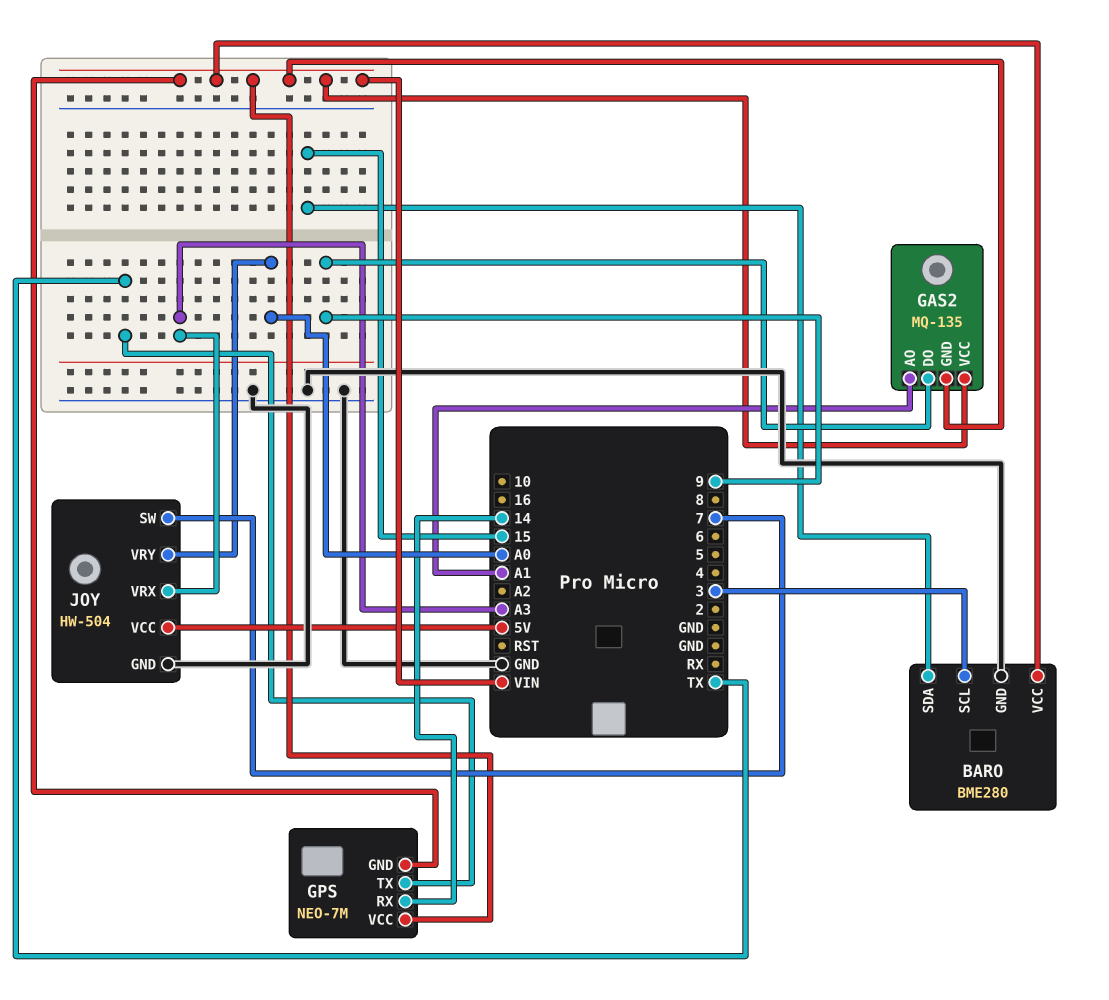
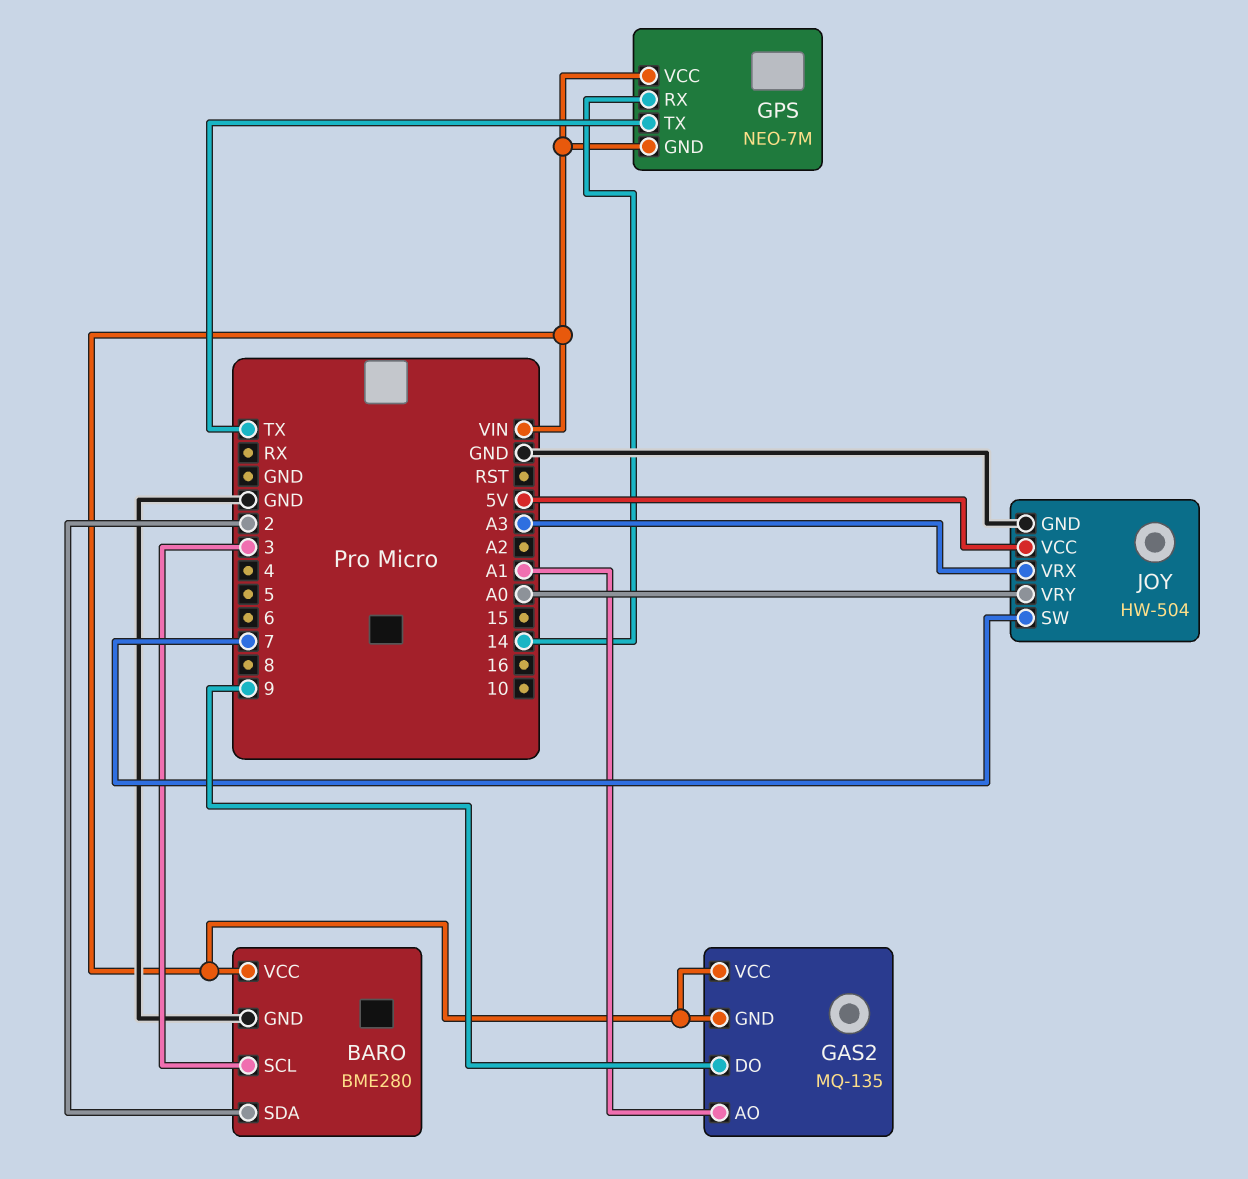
BARO pin SDA: 15 -> 2

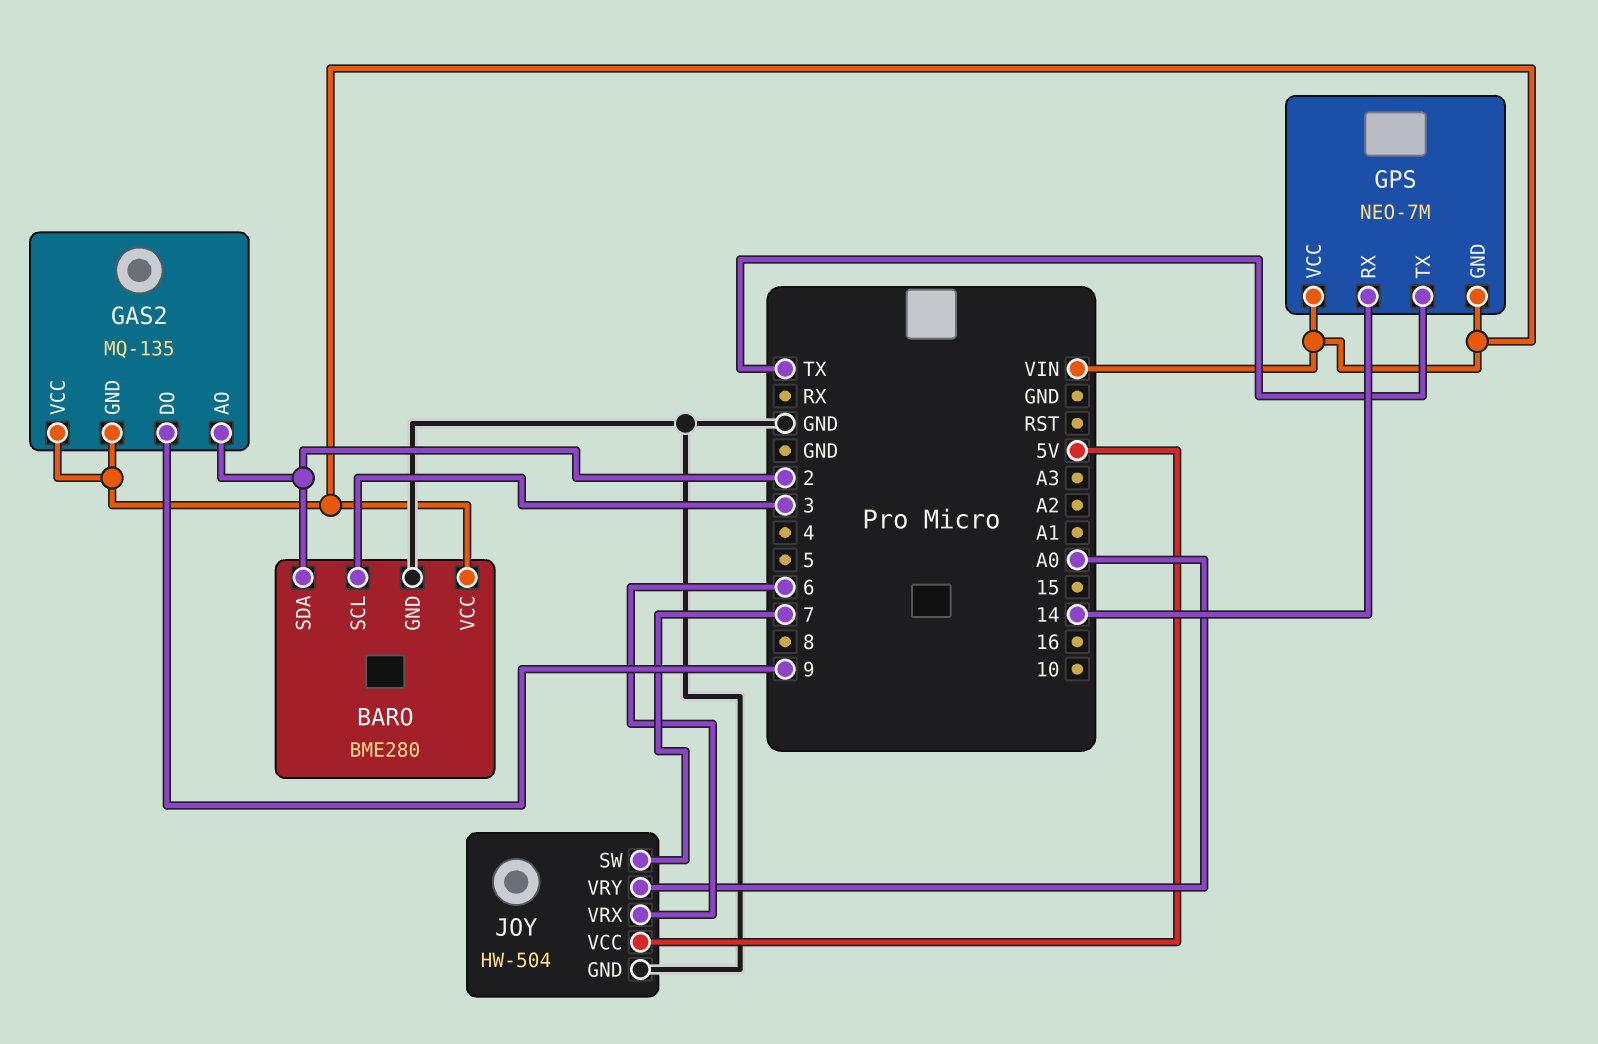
GAS2 pin AO: A1 -> 2
JOY pin VRX: A3 -> 6

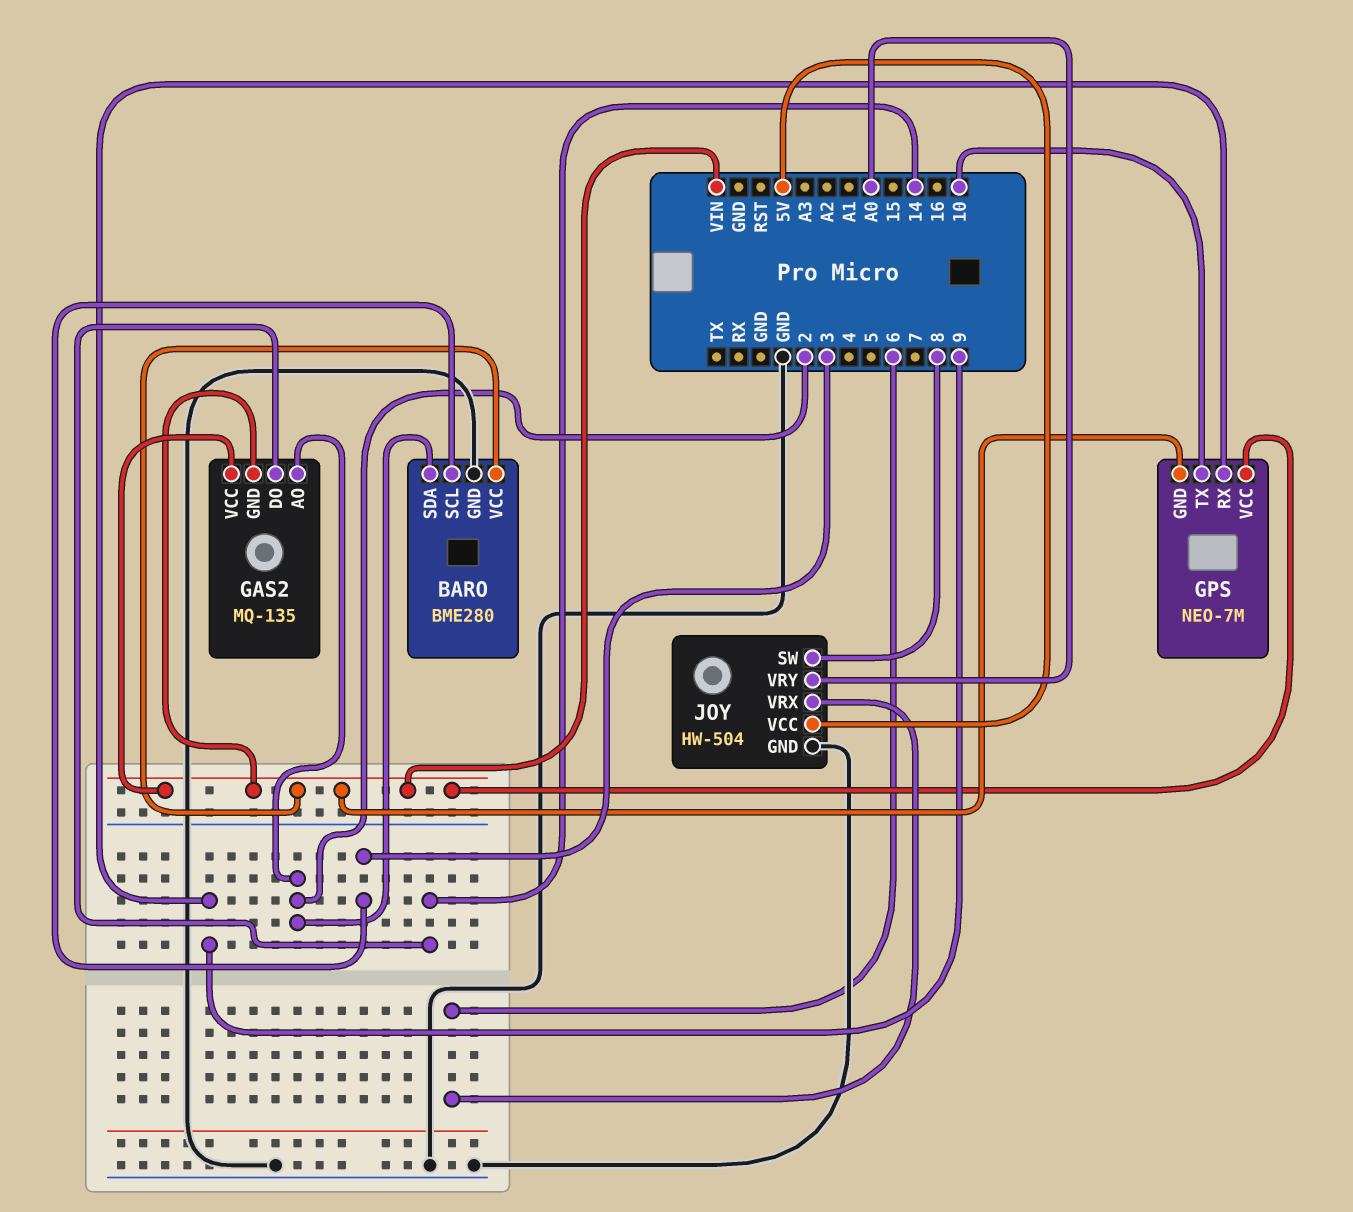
GAS2 pin DO: 9 -> 14
GPS pin RX: 14 -> 9
GPS pin TX: TX -> 10
JOY pin SW: 7 -> 8

